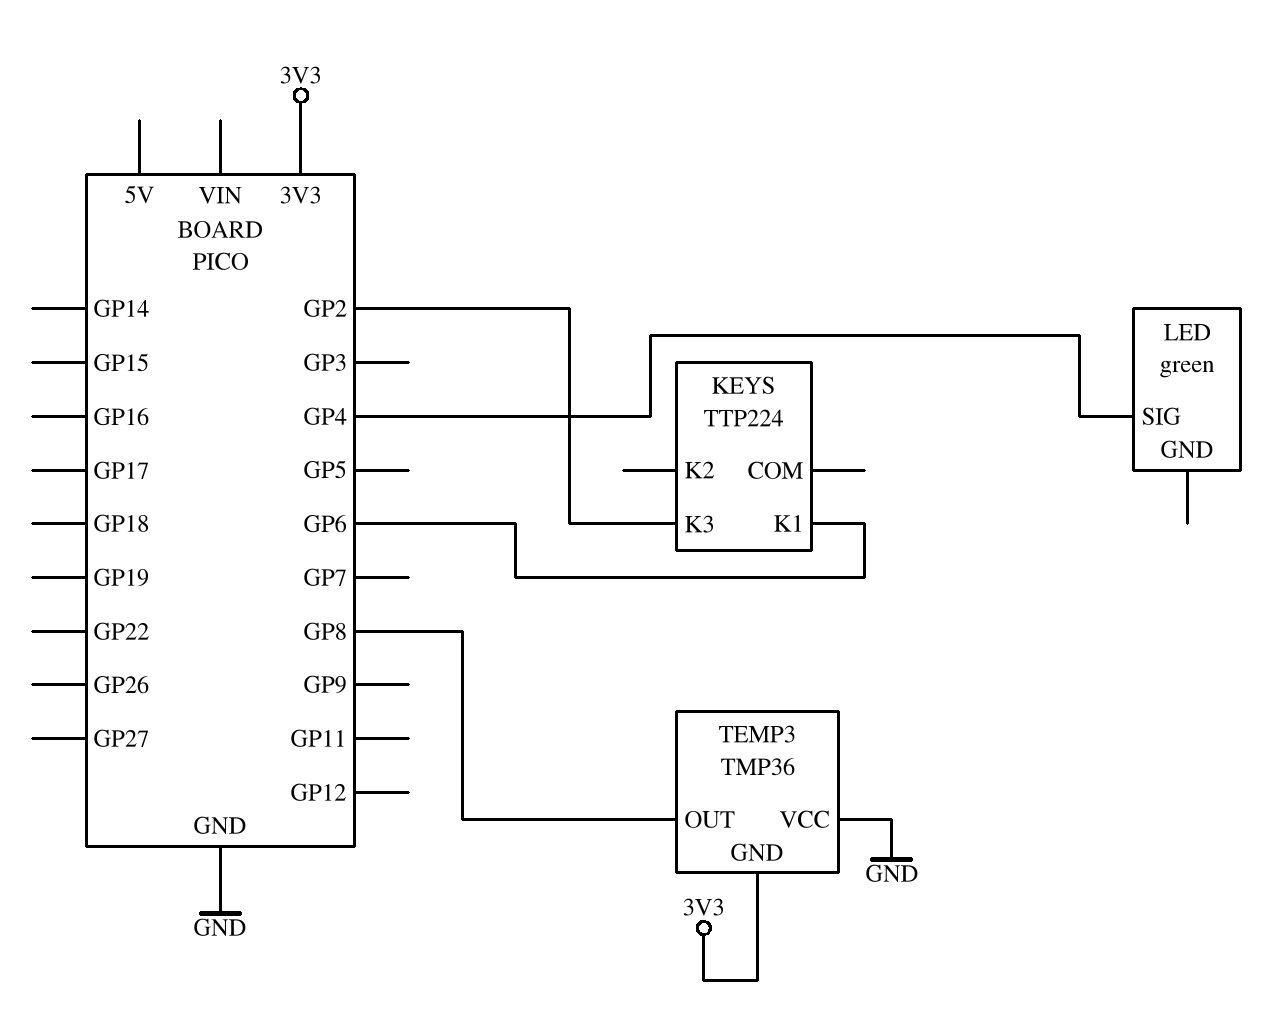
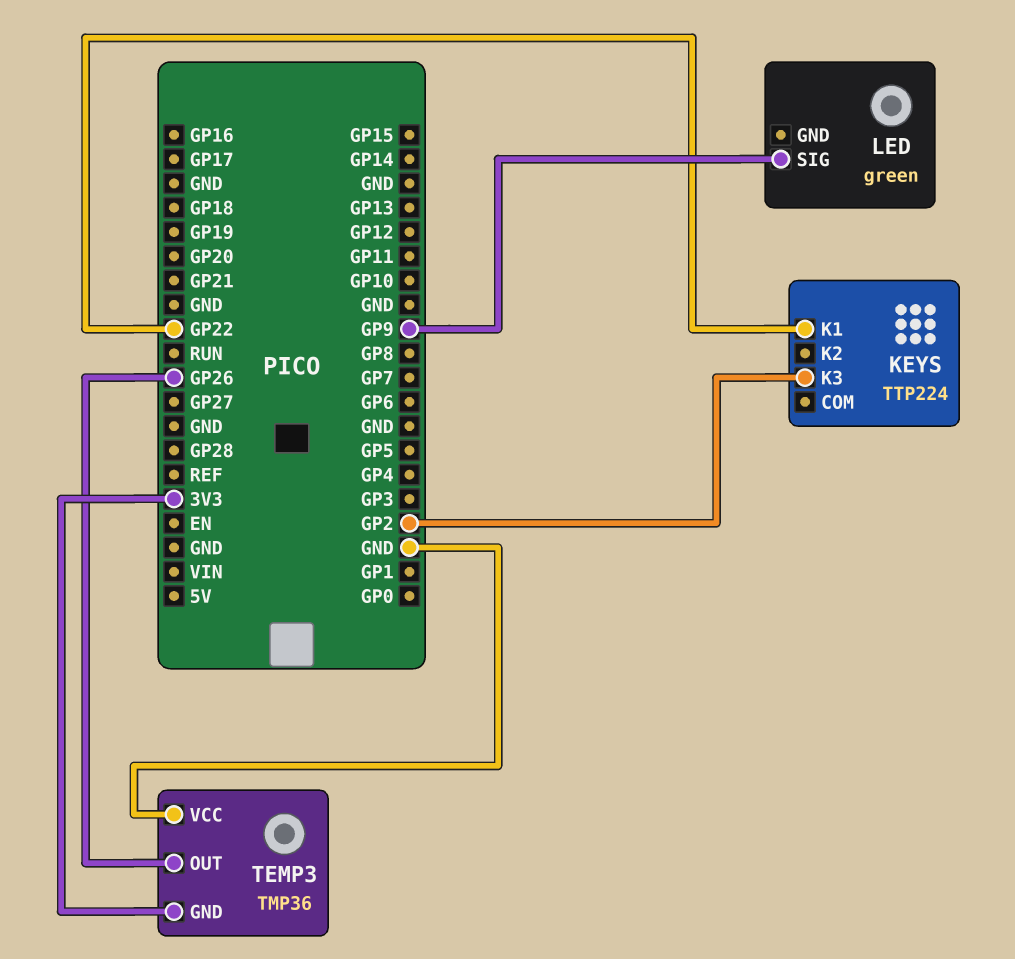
KEYS pin K1: GP6 -> GP22
LED pin SIG: GP4 -> GP9
TEMP3 pin OUT: GP8 -> GP26

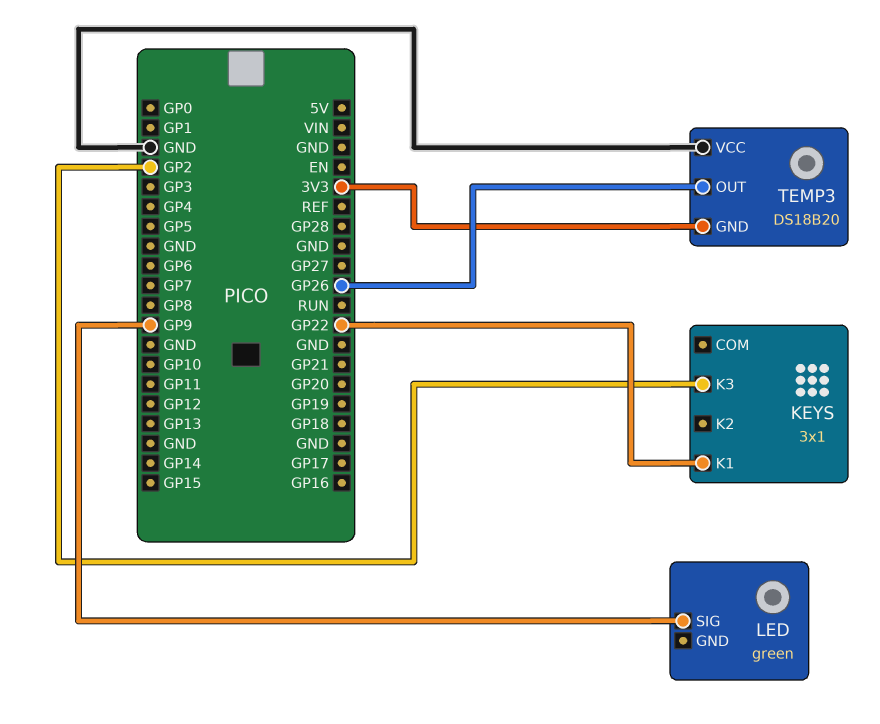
KEYS: TTP224 -> 3x1
TEMP3: TMP36 -> DS18B20

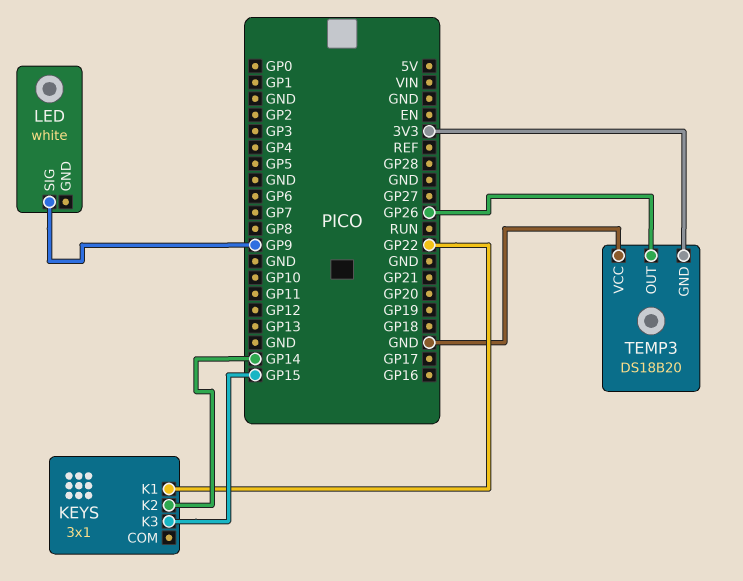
KEYS pin K2: none -> GP14
KEYS pin K3: GP2 -> GP15
LED: green -> white

